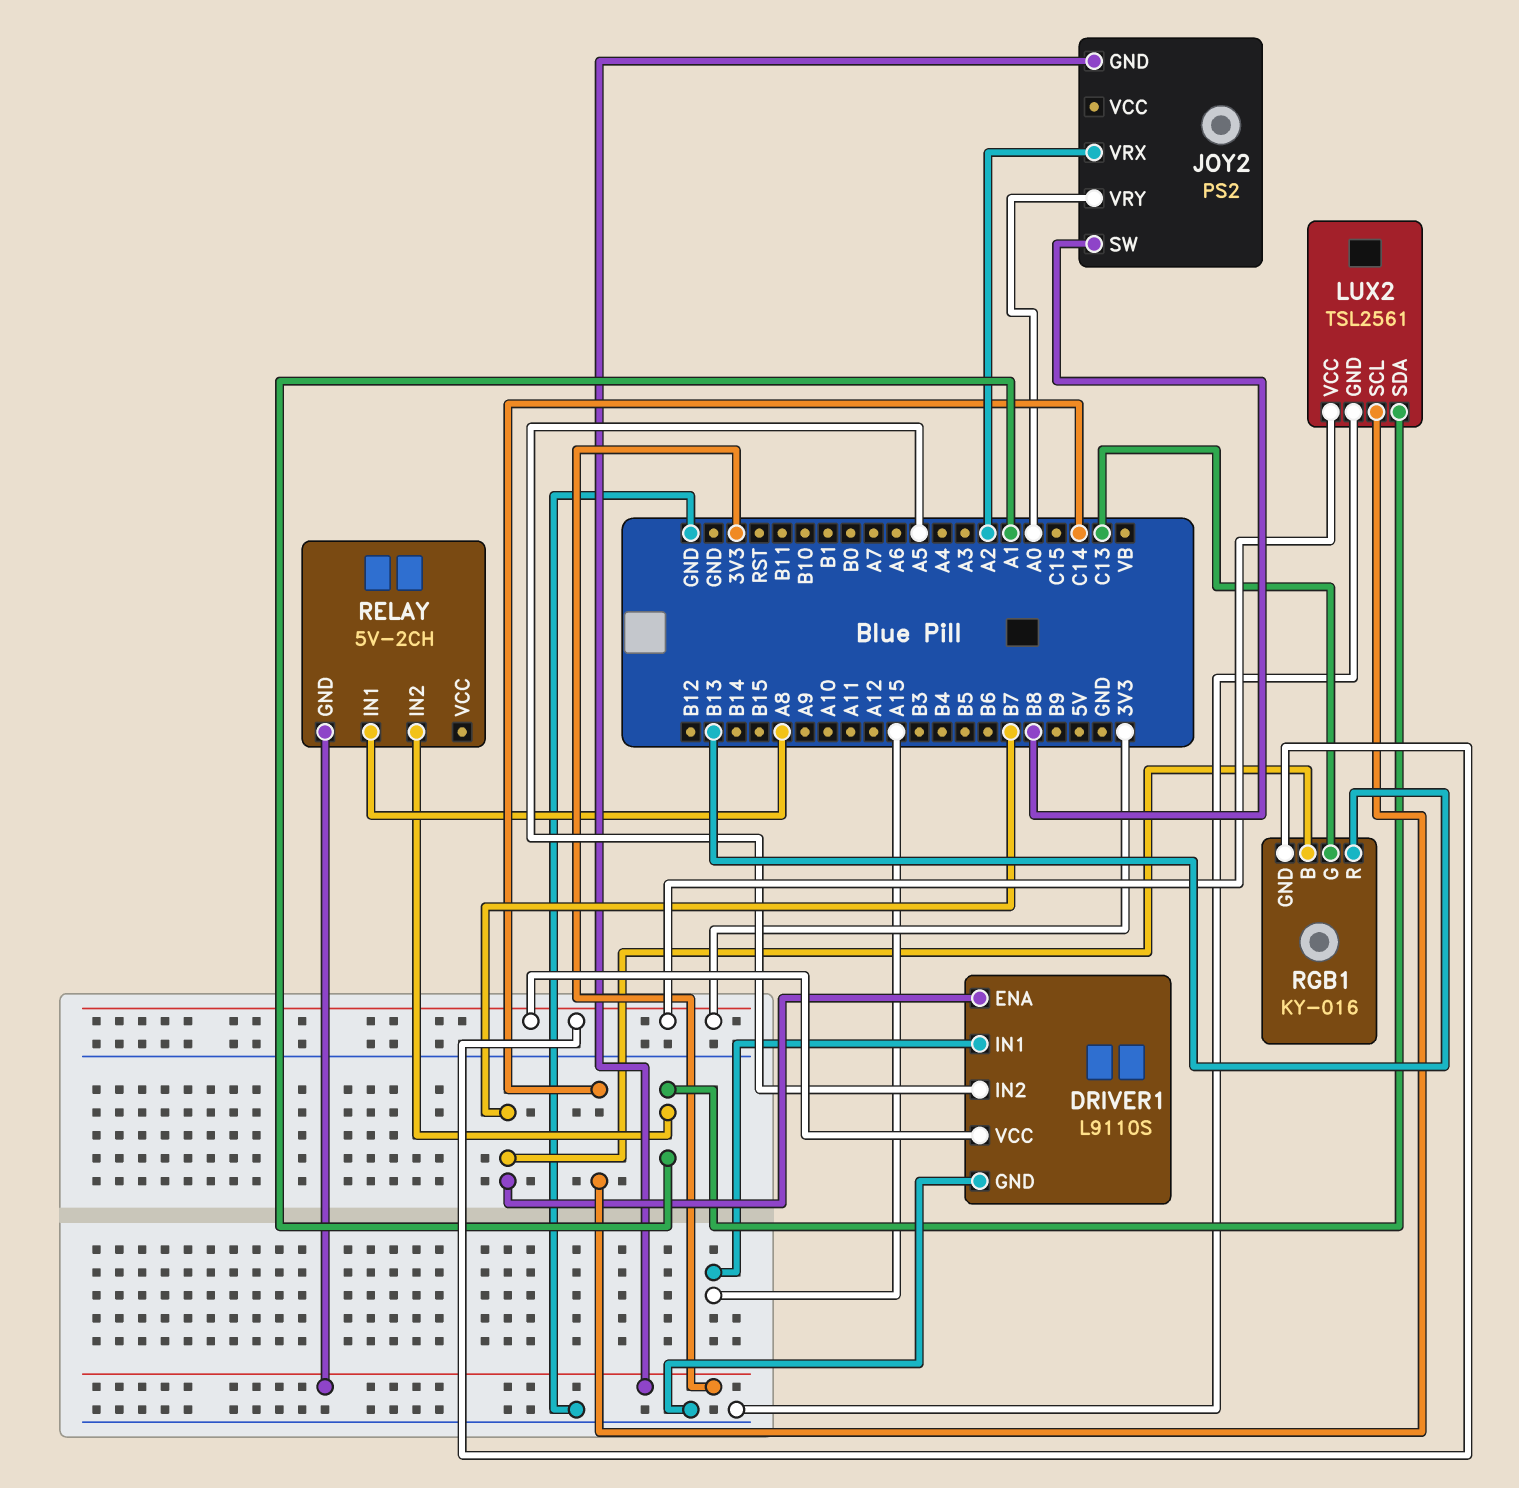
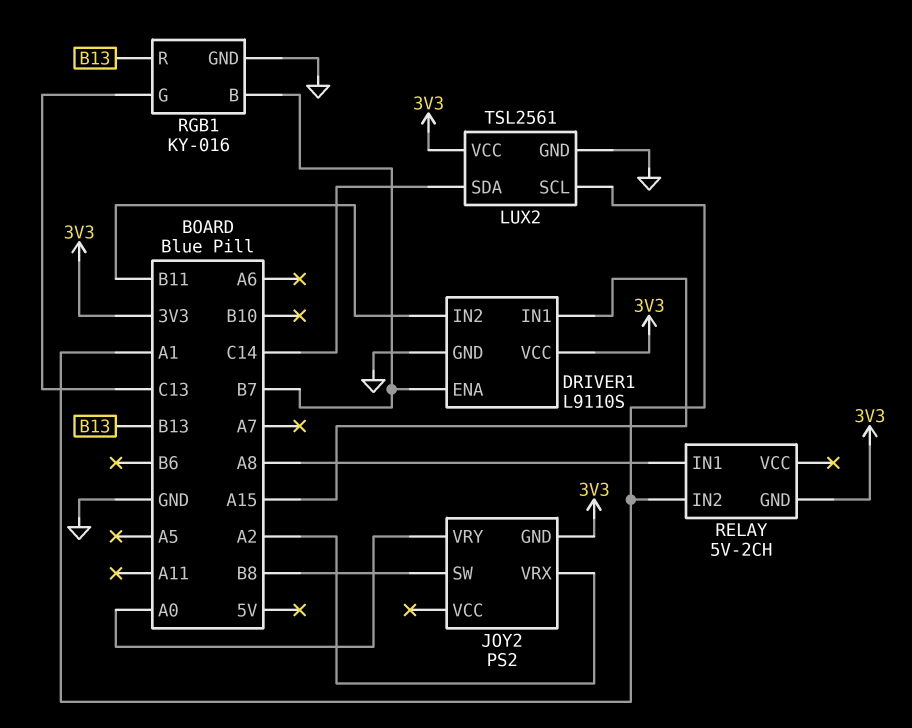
DRIVER1 pin IN2: A5 -> B11
LUX2 pin SCL: C14 -> A1
LUX2 pin SDA: A1 -> C14
RGB1 pin GND: 3V3 -> GND

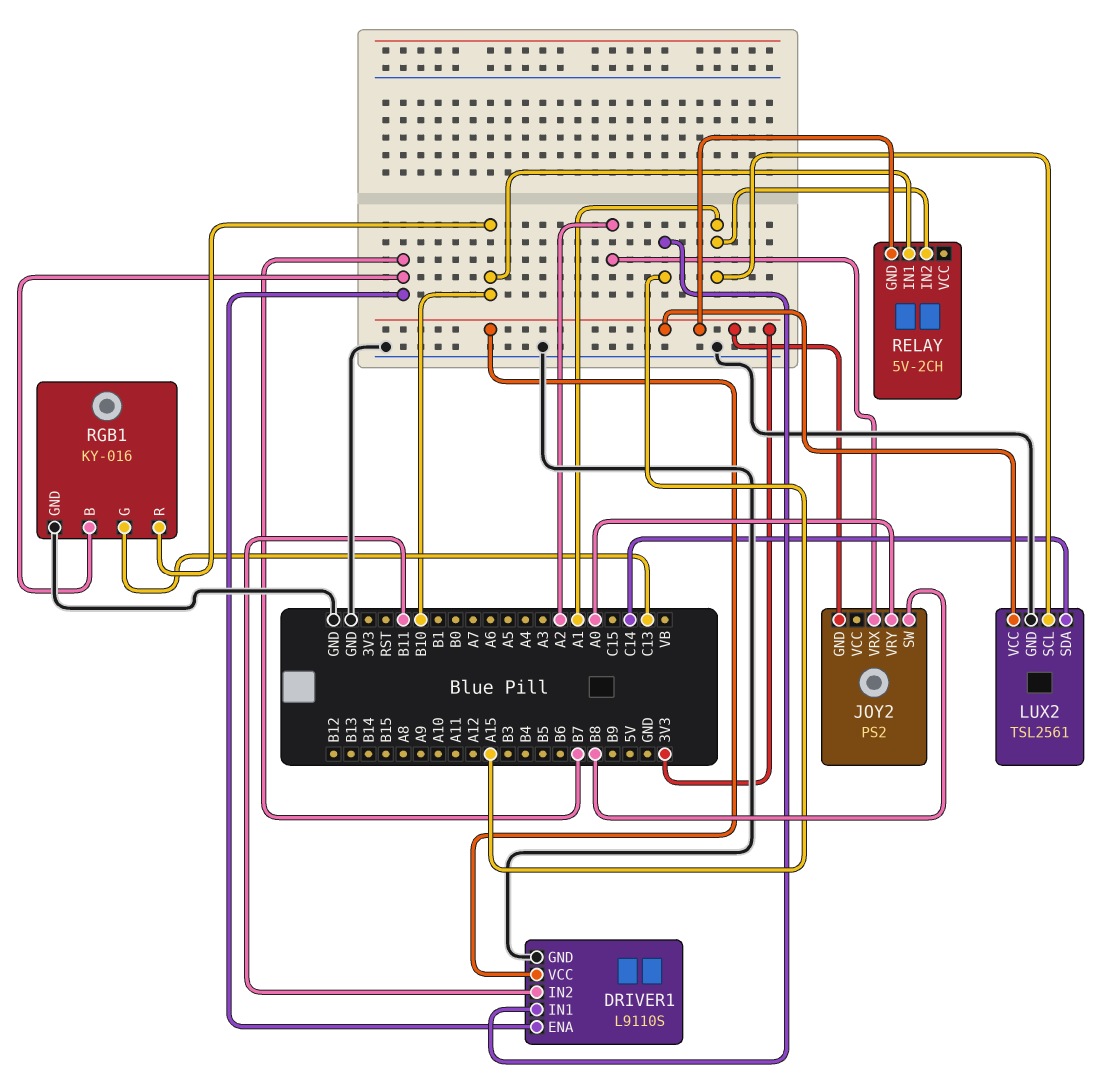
RELAY pin IN1: A8 -> B10
RGB1 pin R: B13 -> B10

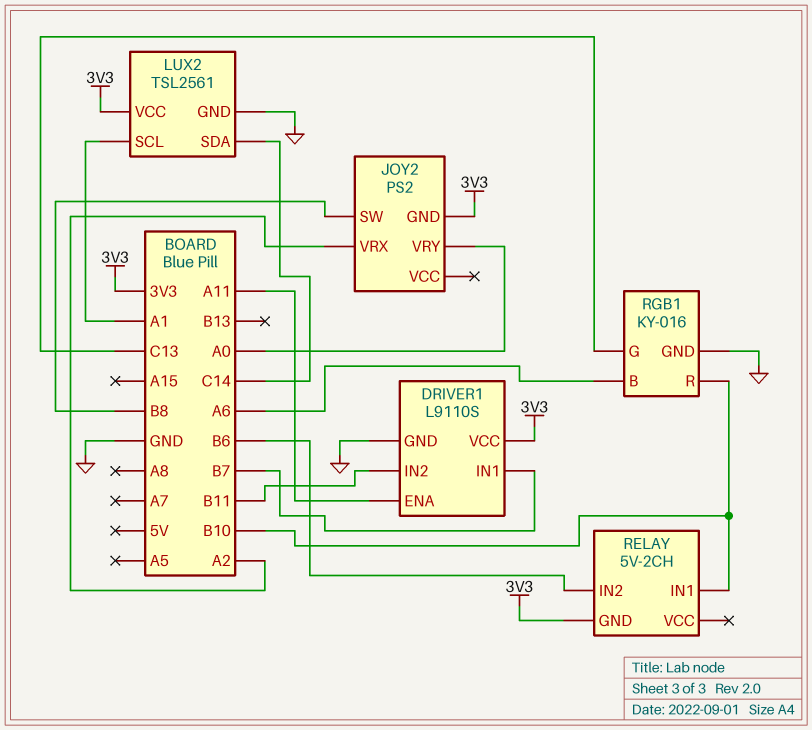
DRIVER1 pin ENA: B7 -> A11
DRIVER1 pin IN1: A15 -> B7
RELAY pin IN2: A1 -> B6
RGB1 pin B: B7 -> A6

